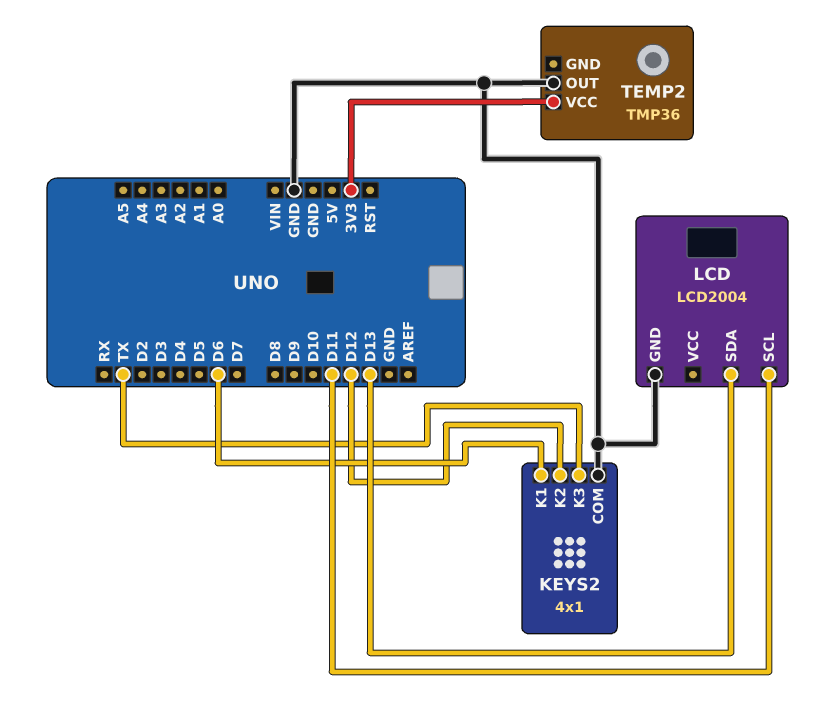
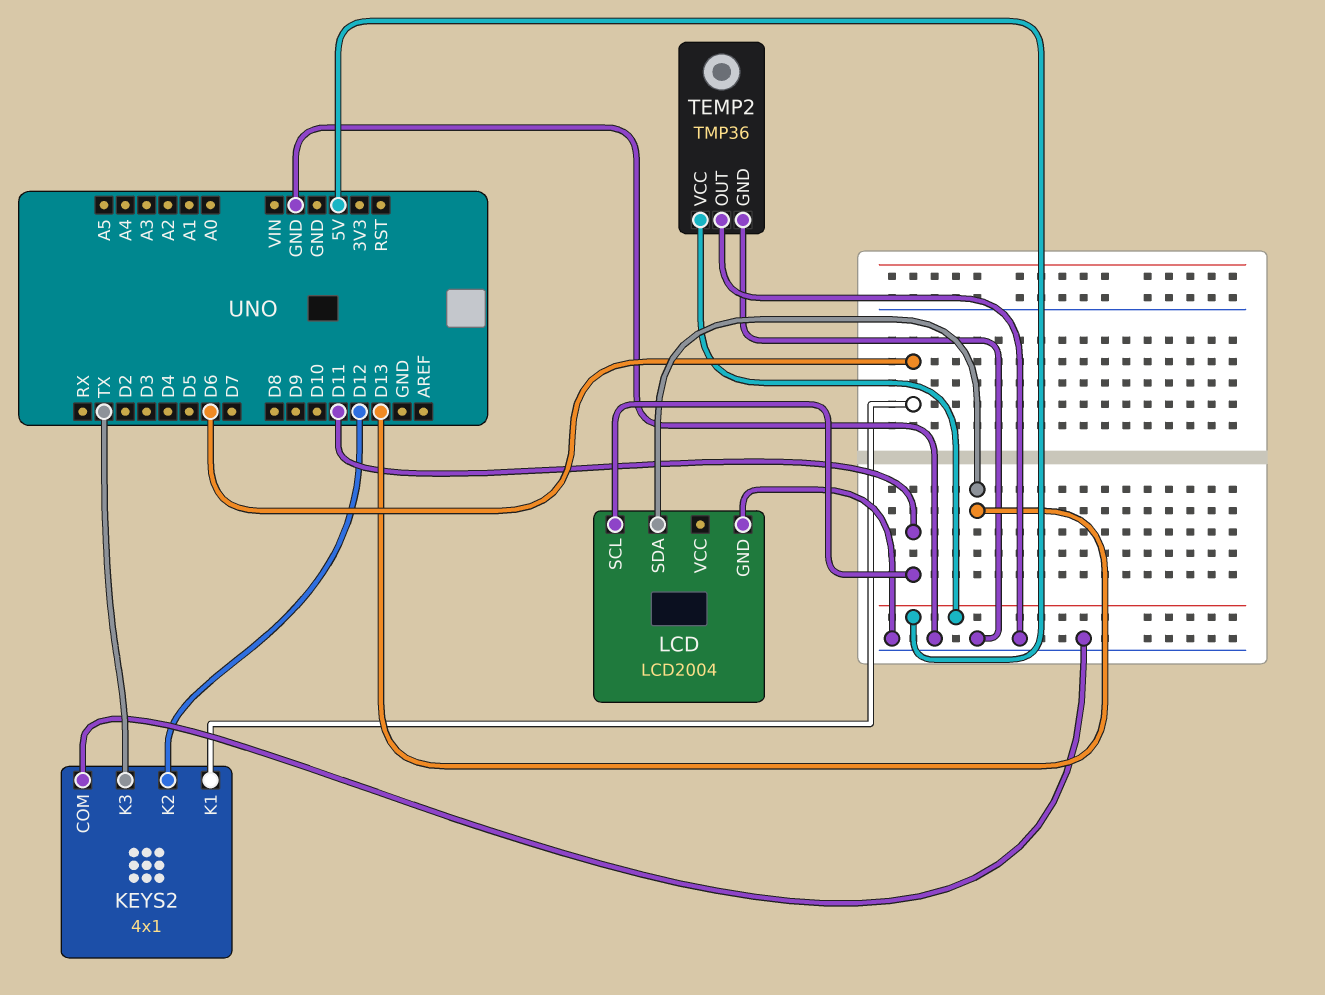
TEMP2 pin GND: none -> GND
TEMP2 pin VCC: 3V3 -> 5V

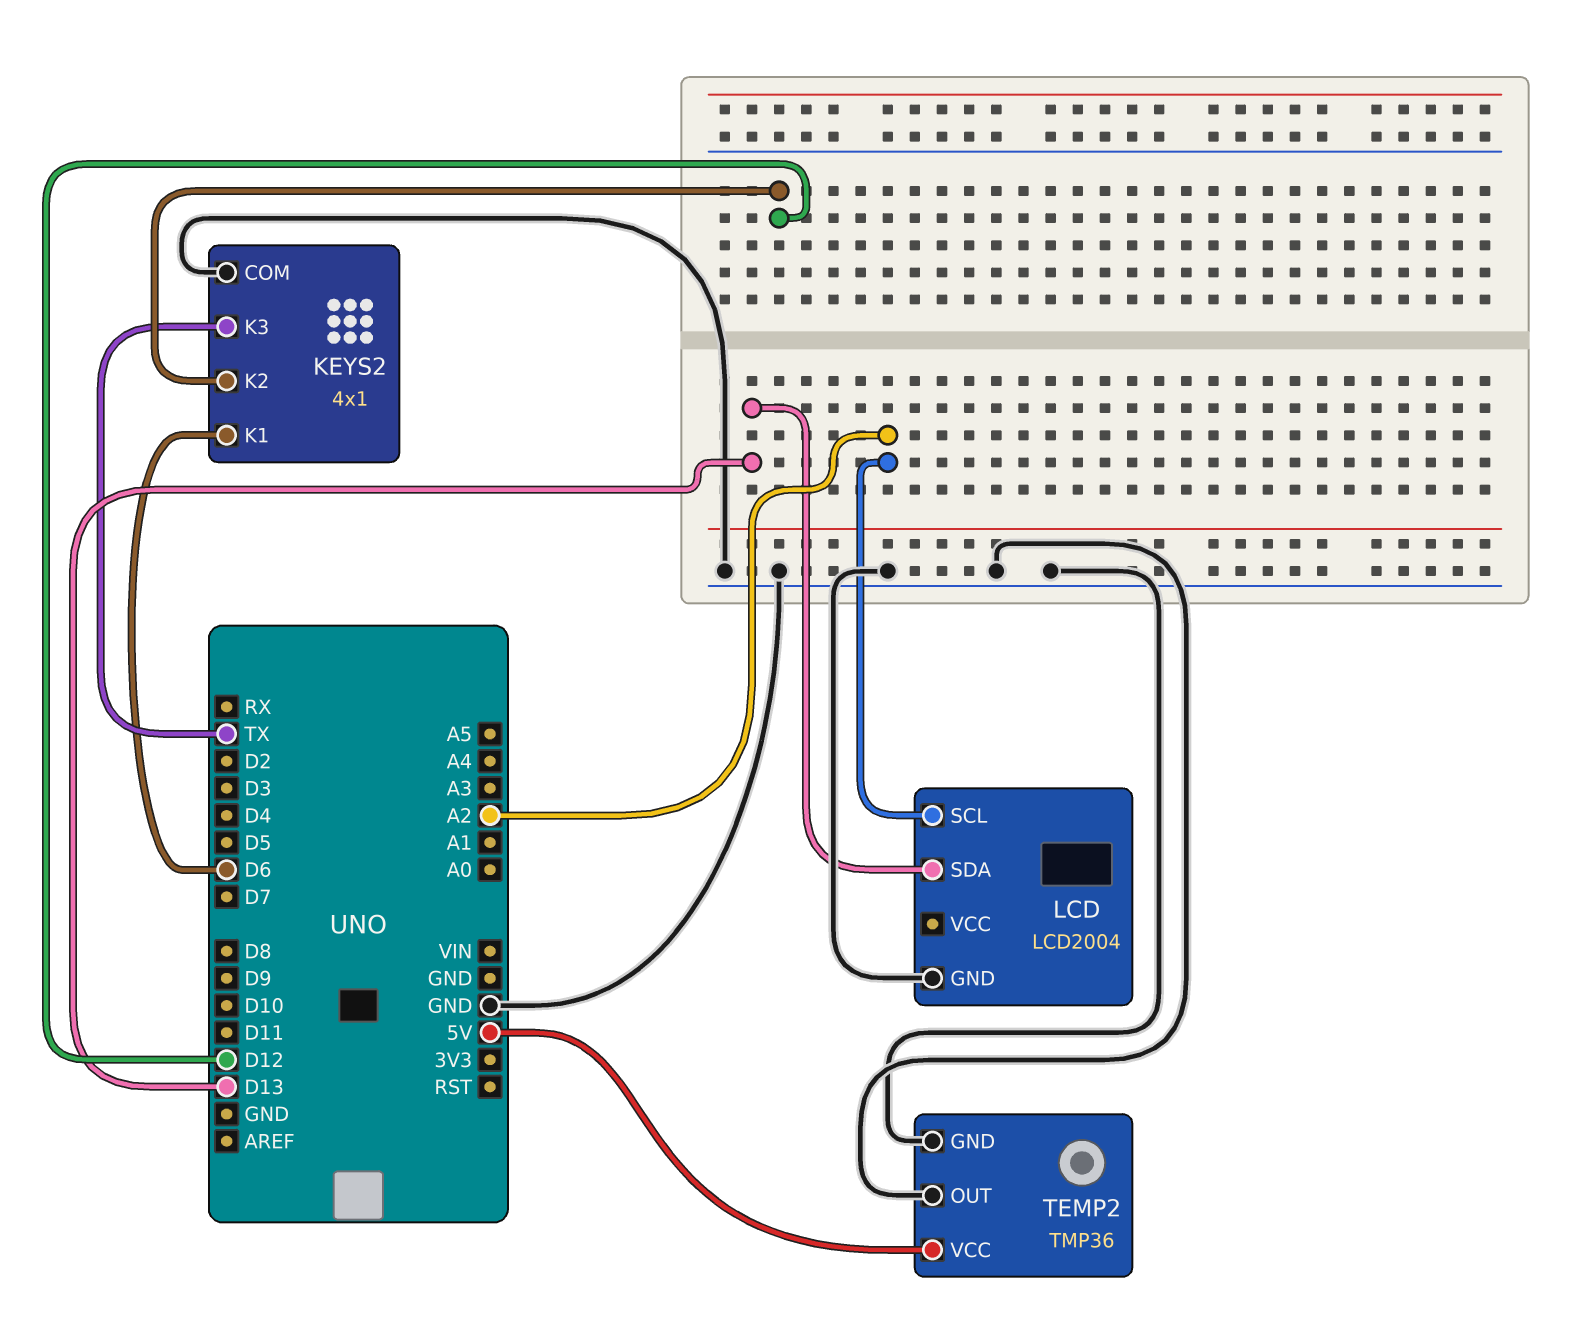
LCD pin SCL: D11 -> A2

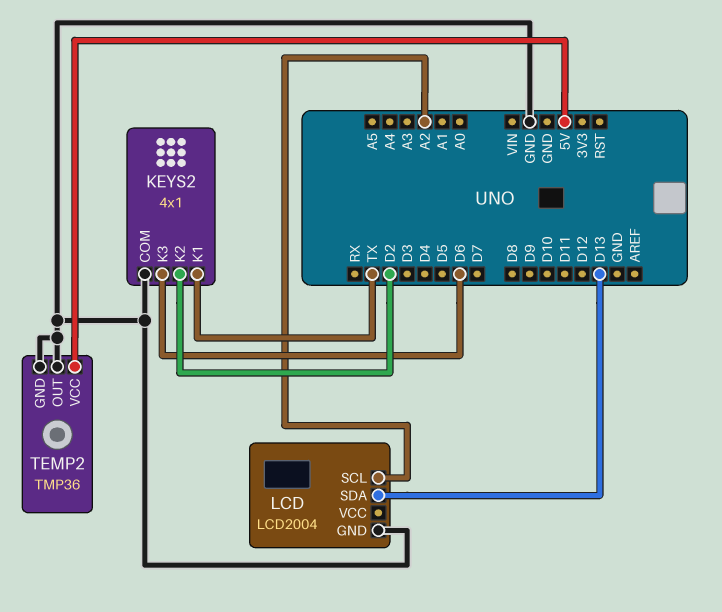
KEYS2 pin K1: D6 -> TX
KEYS2 pin K2: D12 -> D2
KEYS2 pin K3: TX -> D6

